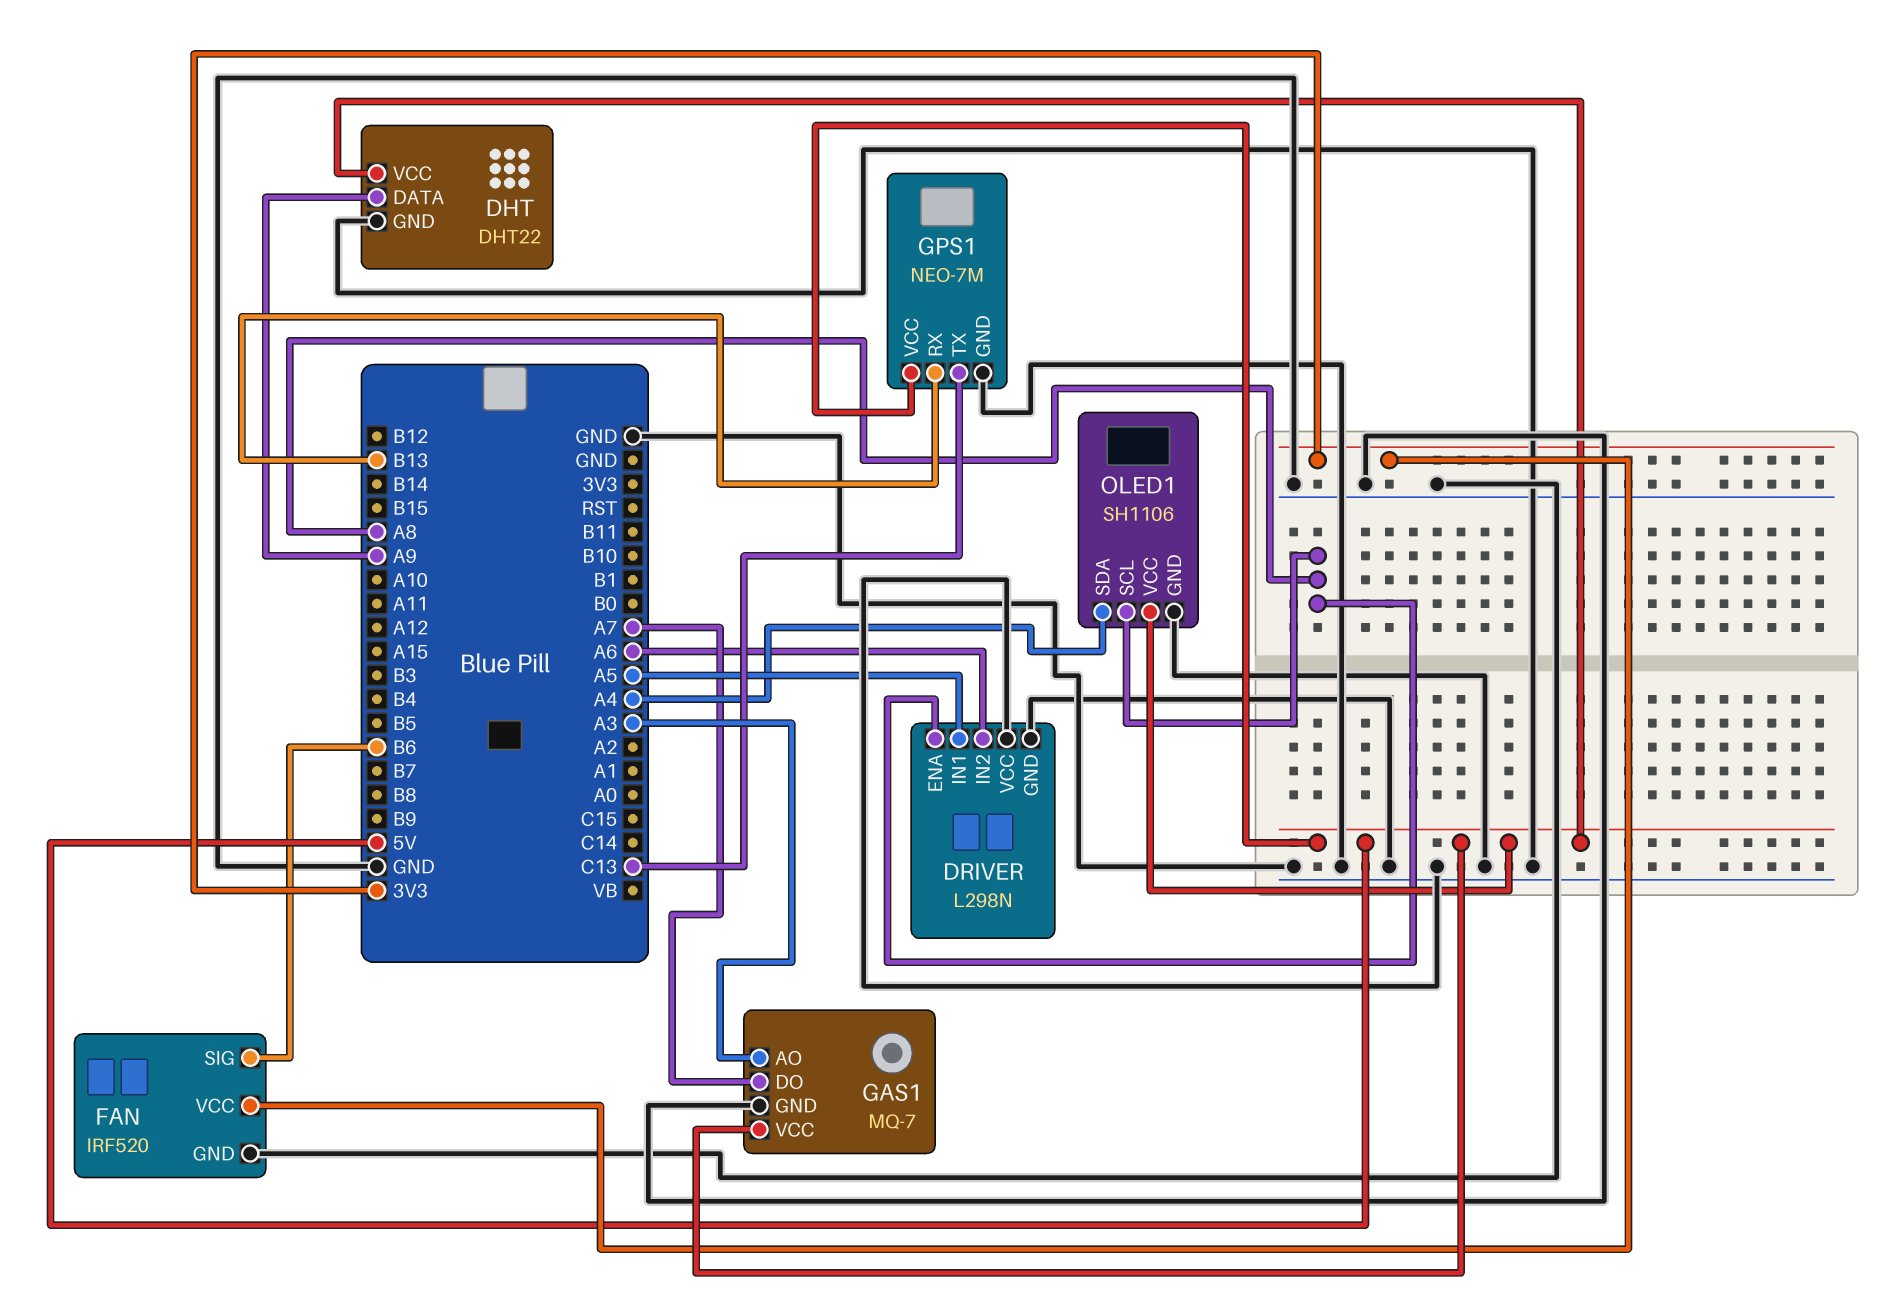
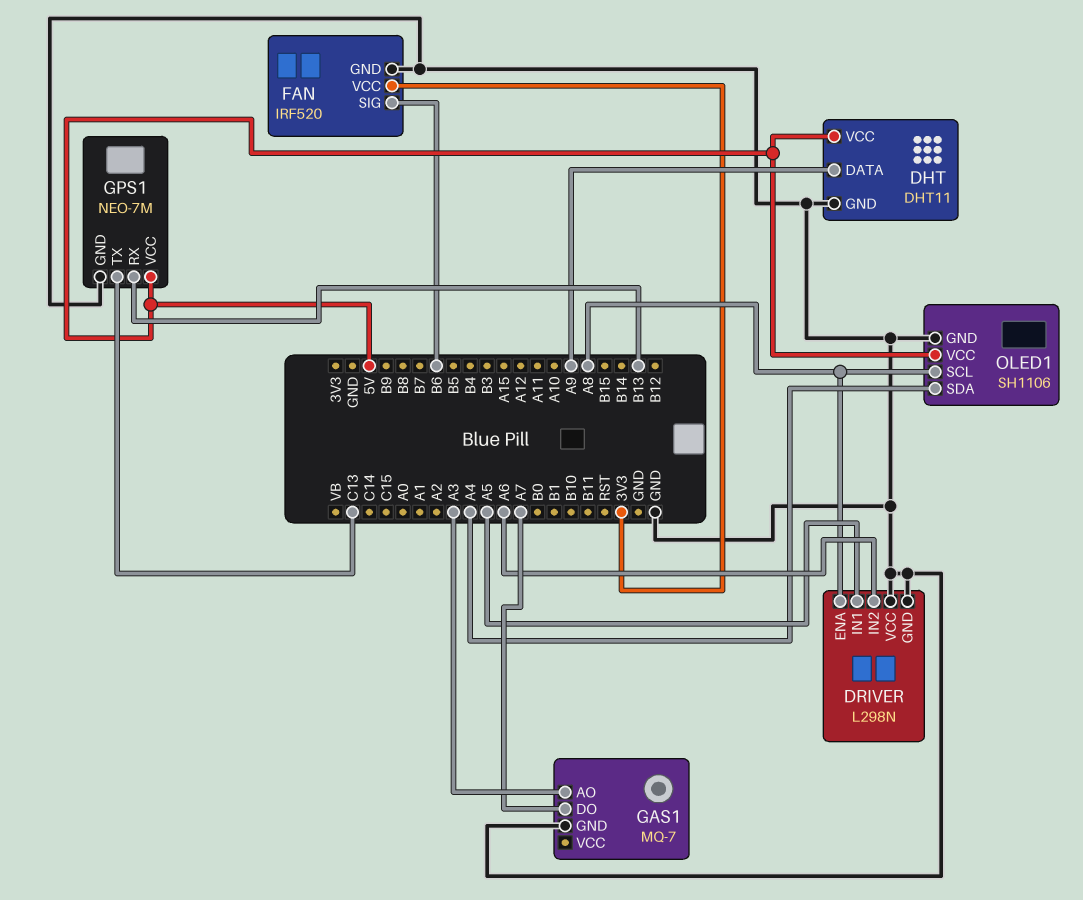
DHT: DHT22 -> DHT11
GAS1 pin VCC: 5V -> none

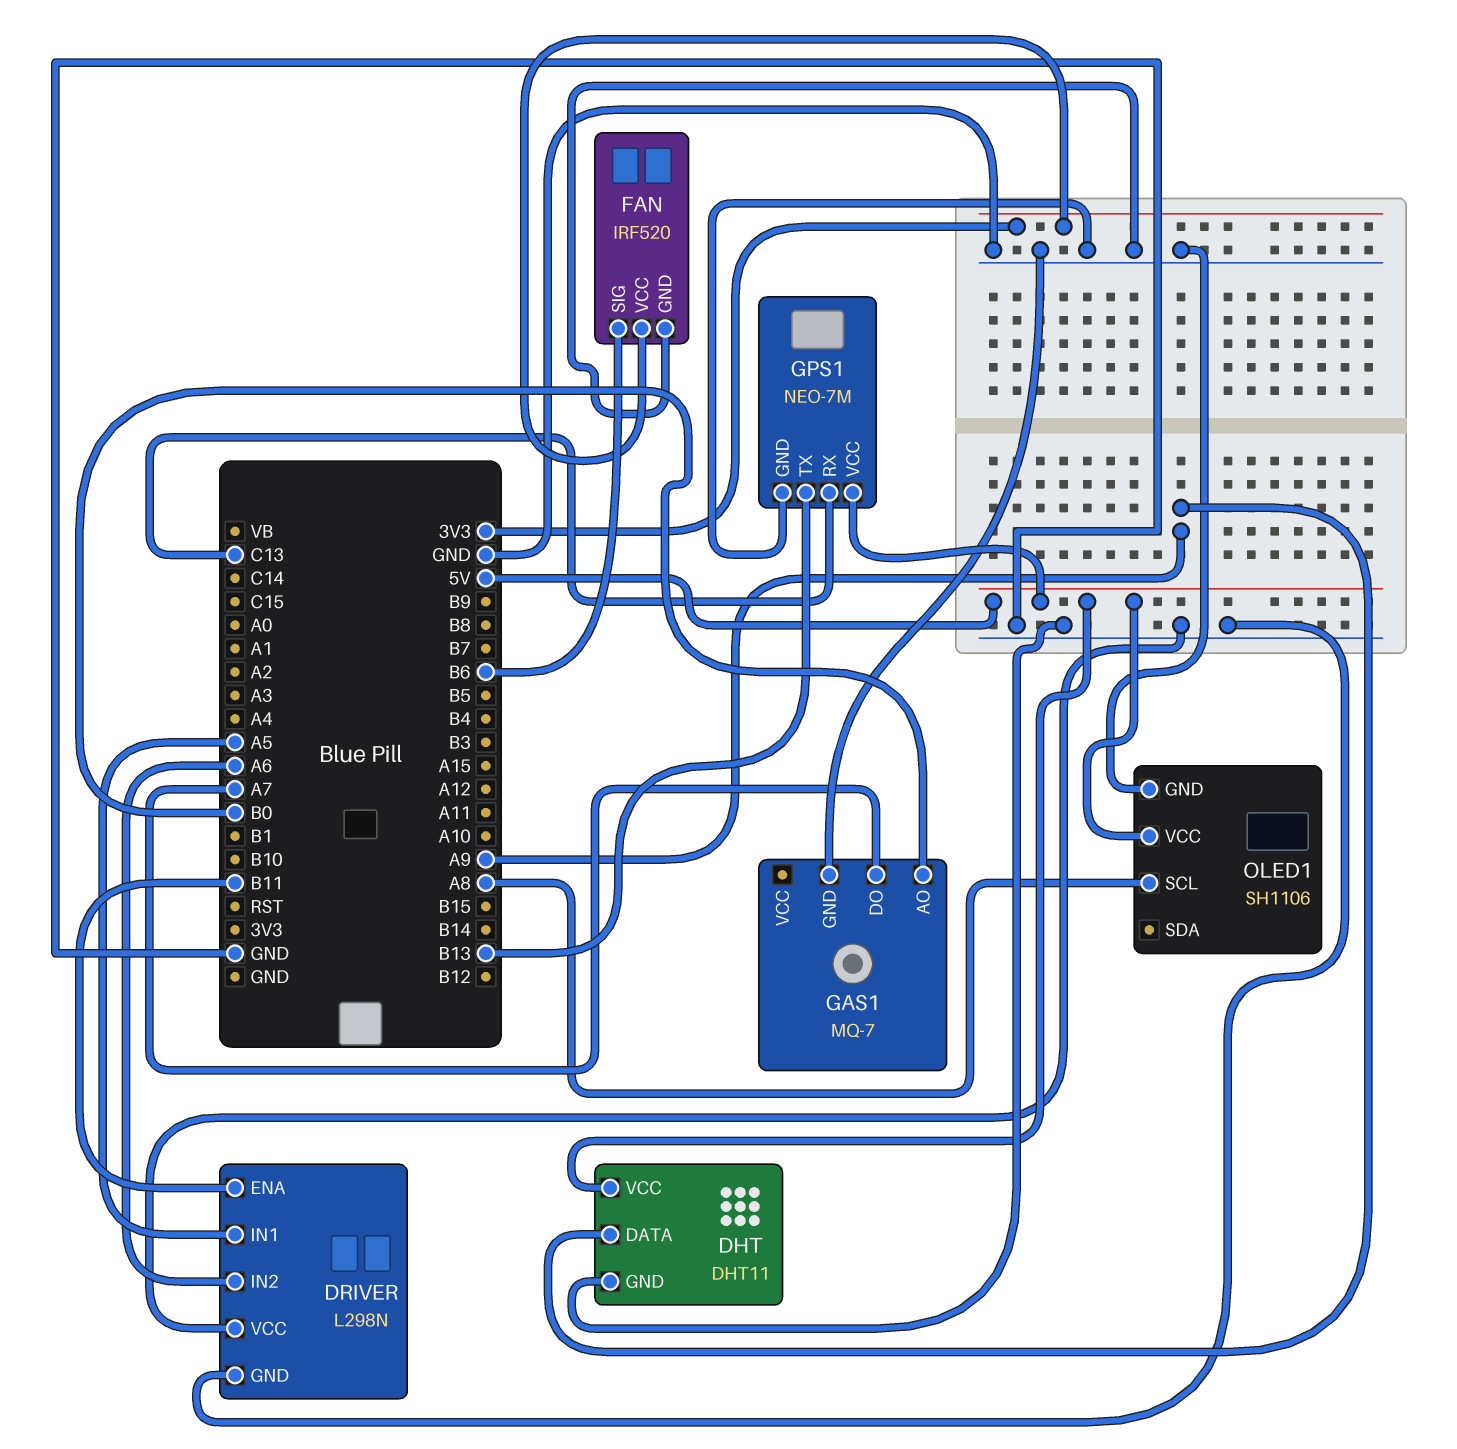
DRIVER pin ENA: A8 -> B11
GAS1 pin AO: A3 -> B0
GPS1 pin RX: B13 -> C13
GPS1 pin TX: C13 -> B13
OLED1 pin SDA: A4 -> none

